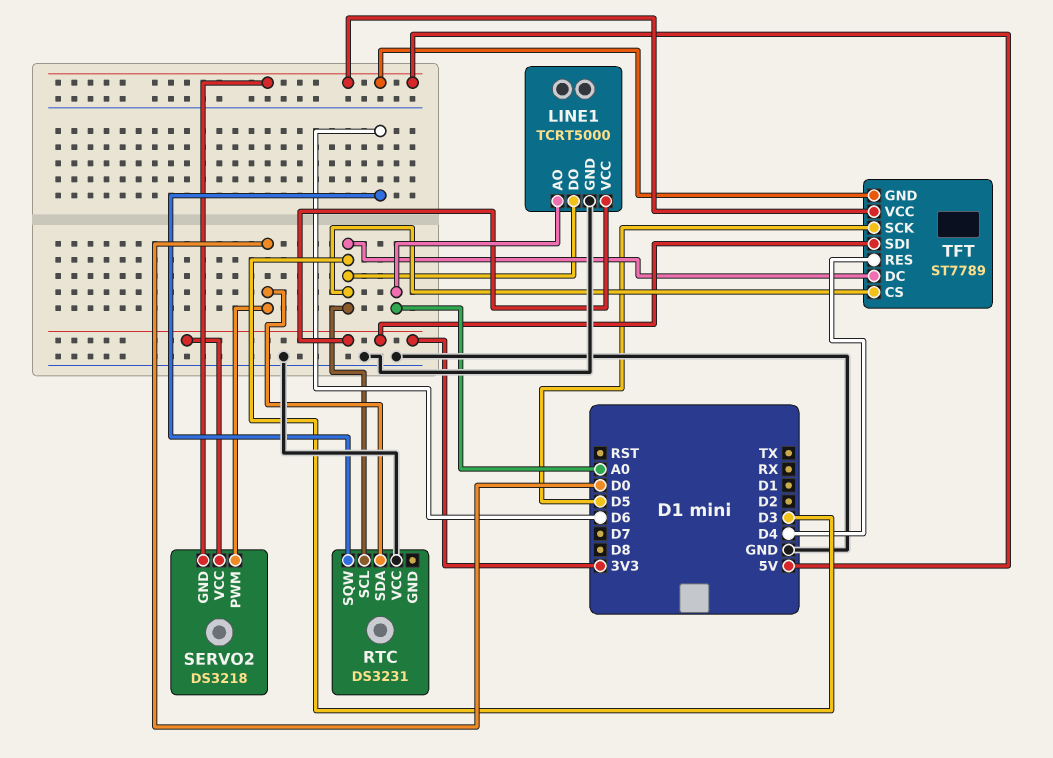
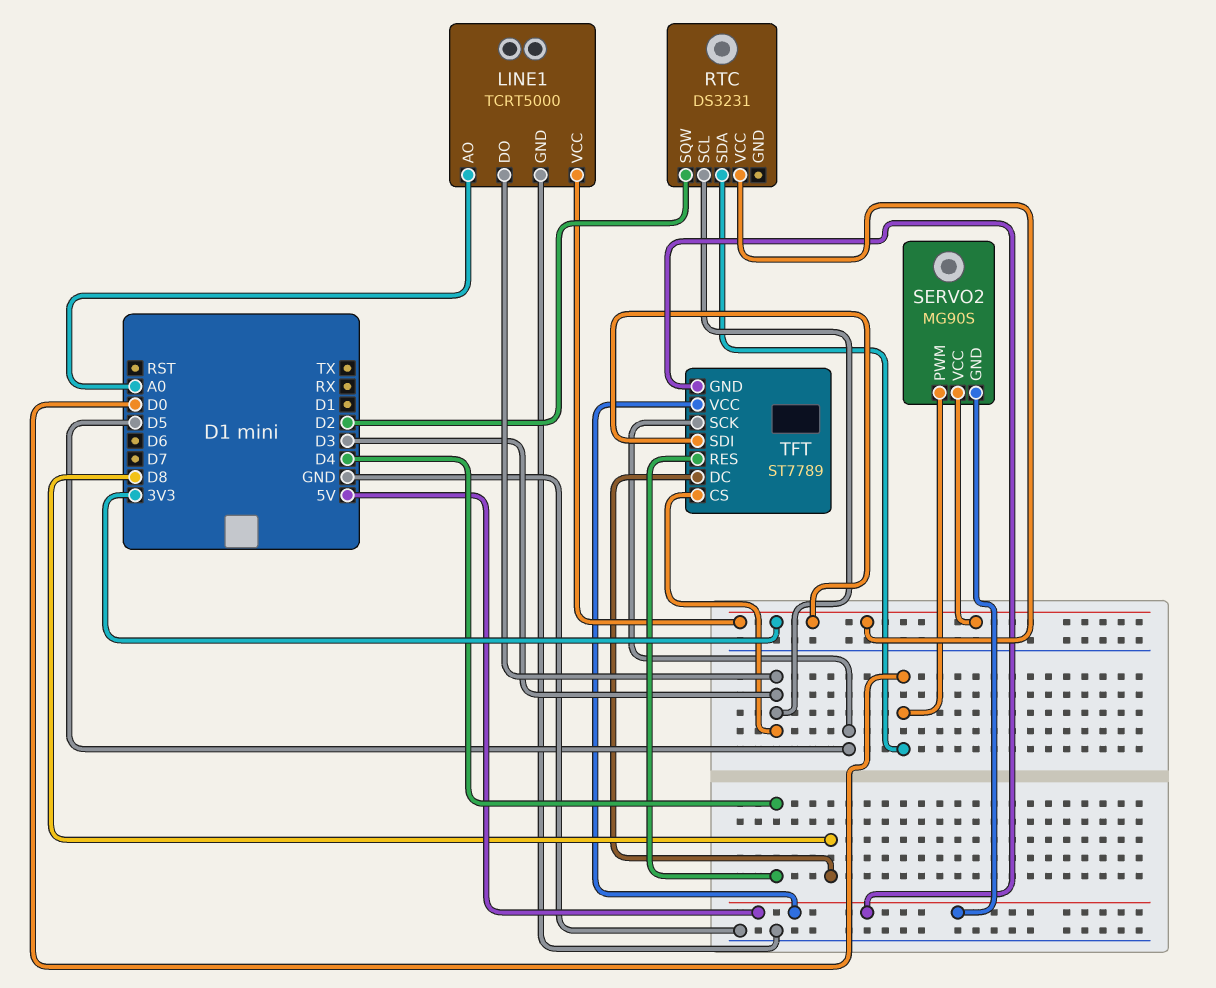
RTC pin SQW: D6 -> D2
RTC pin VCC: GND -> 3V3
SERVO2: DS3218 -> MG90S
TFT pin DC: D3 -> D8

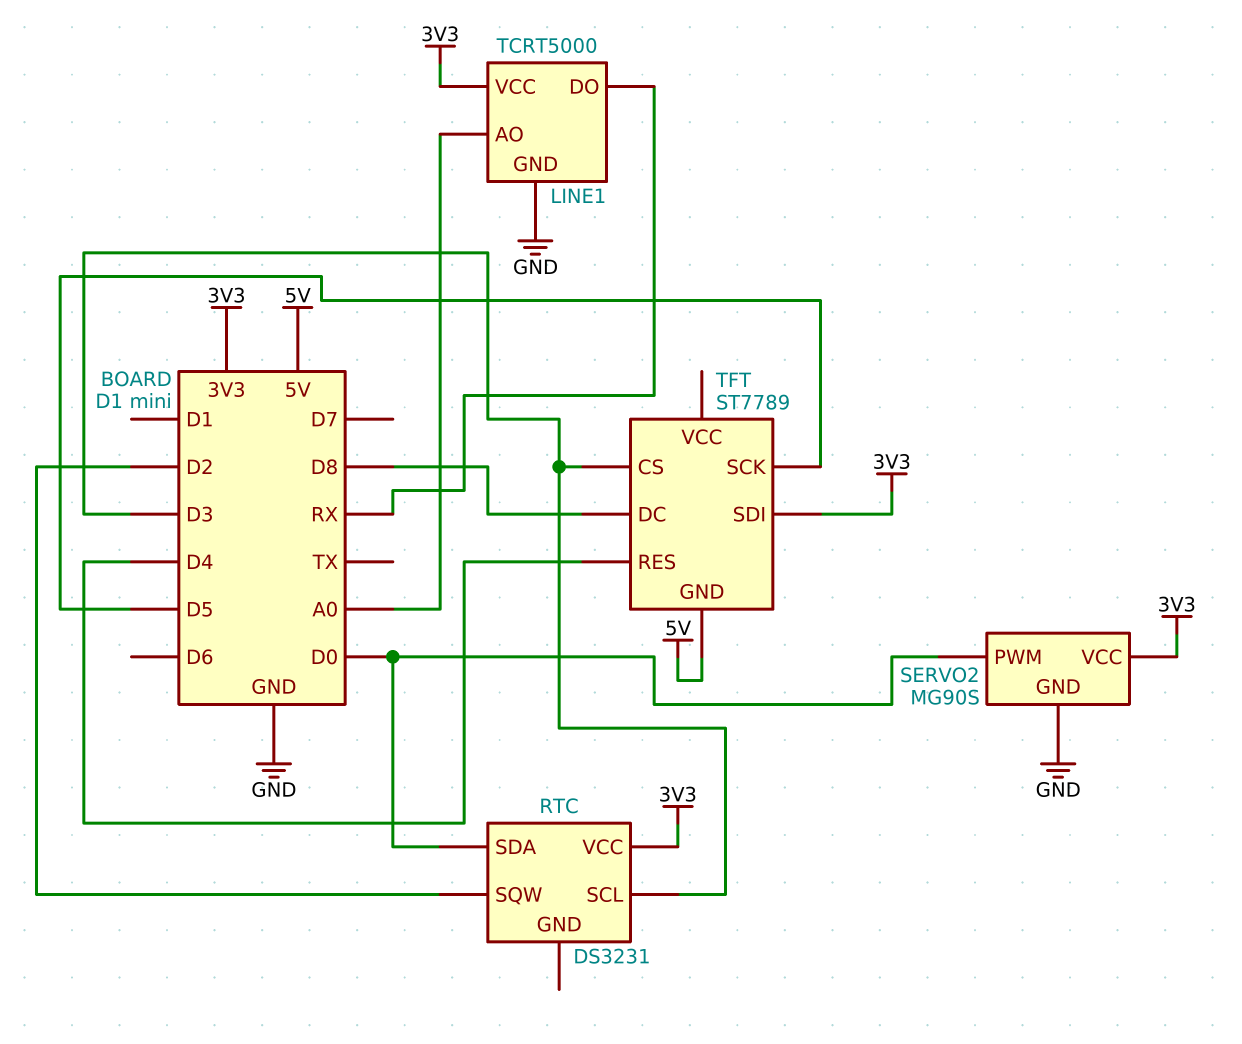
LINE1 pin DO: D3 -> RX
SERVO2 pin GND: 5V -> GND
TFT pin VCC: 5V -> none

